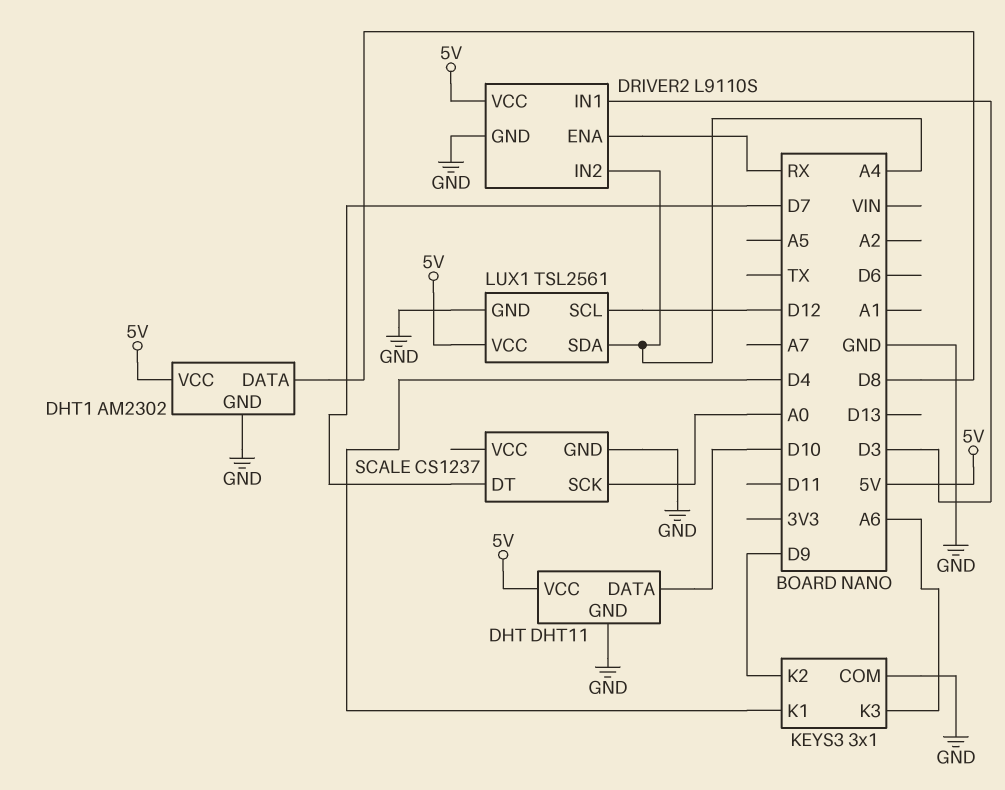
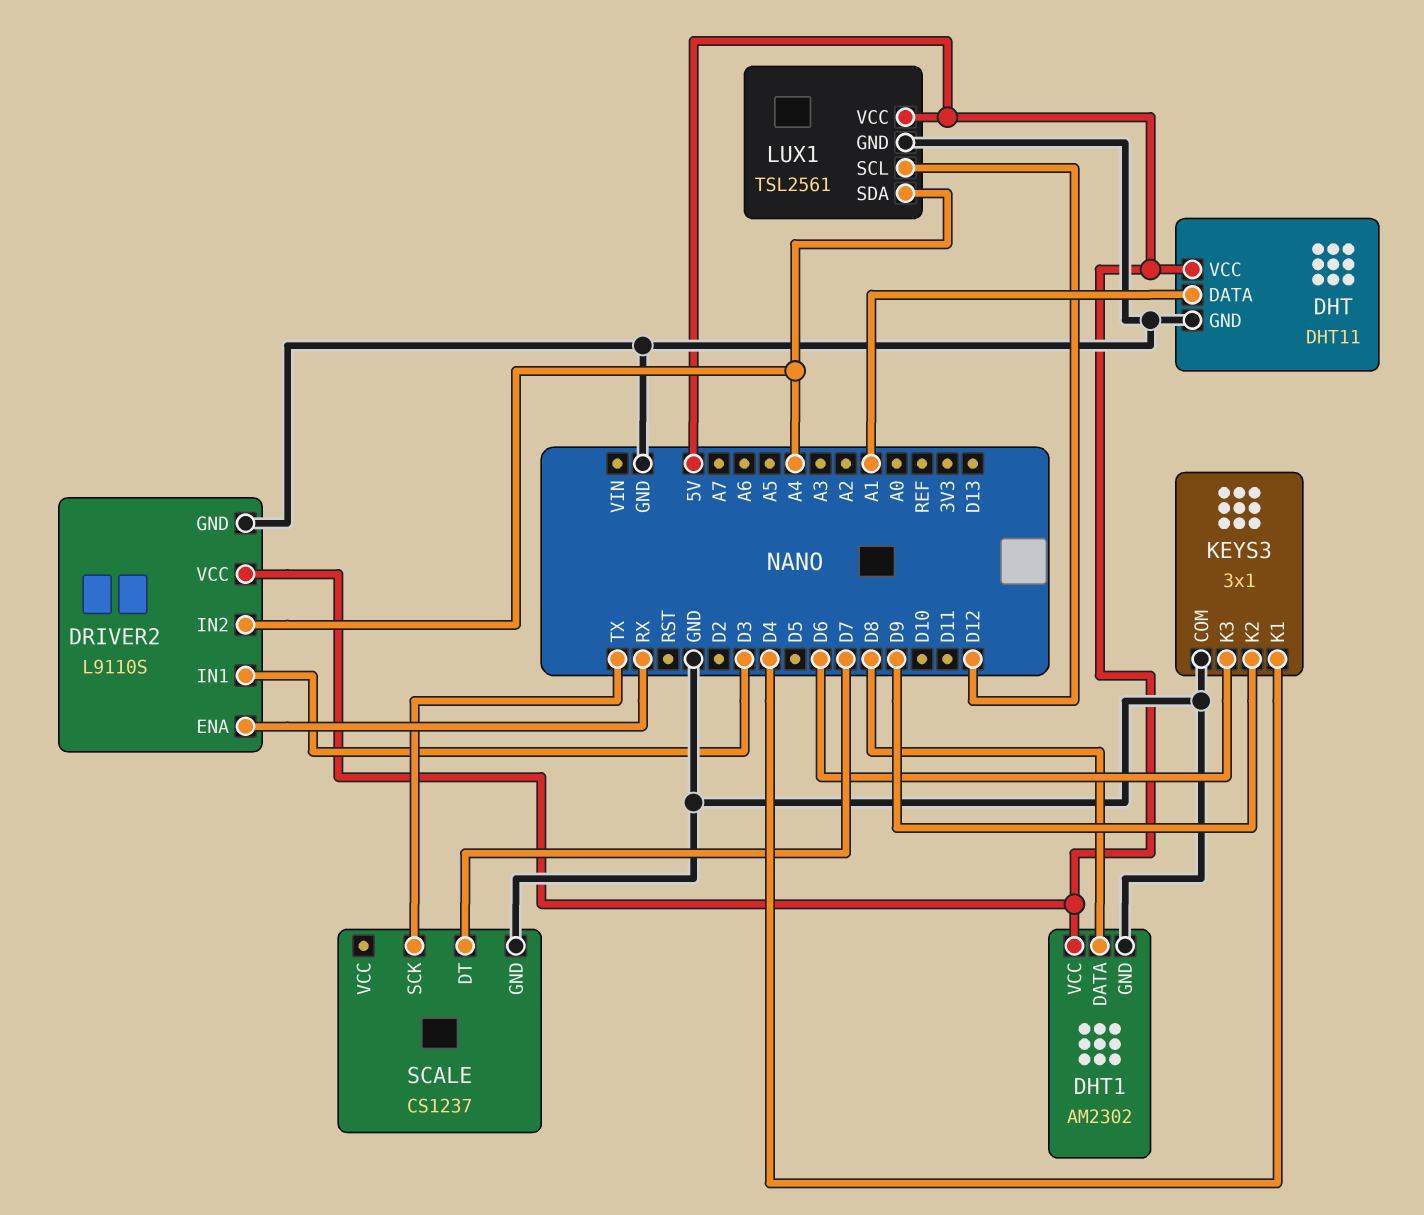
DHT pin DATA: D10 -> A1
KEYS3 pin K3: A6 -> D6
SCALE pin SCK: A0 -> TX

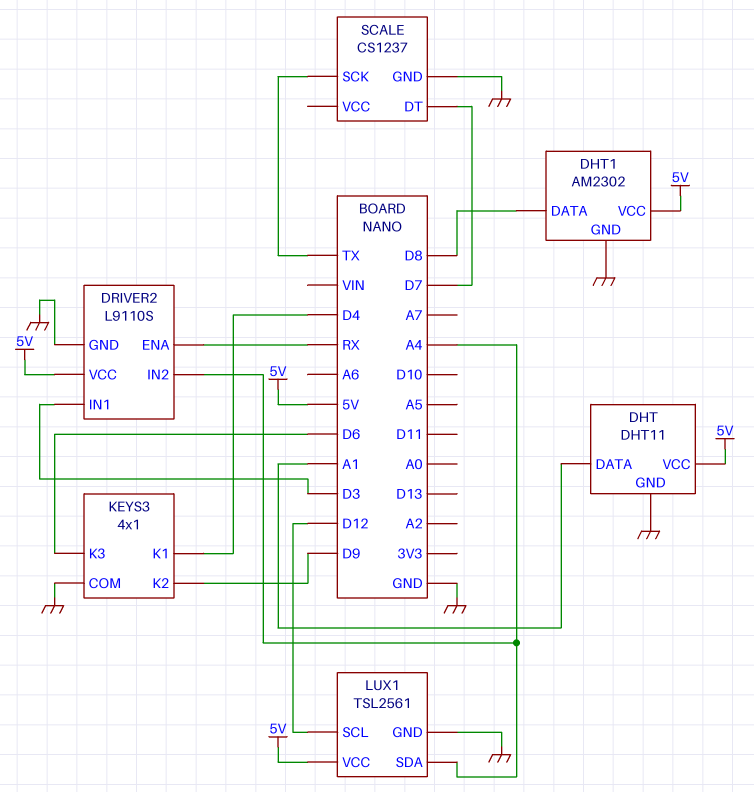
KEYS3: 3x1 -> 4x1

